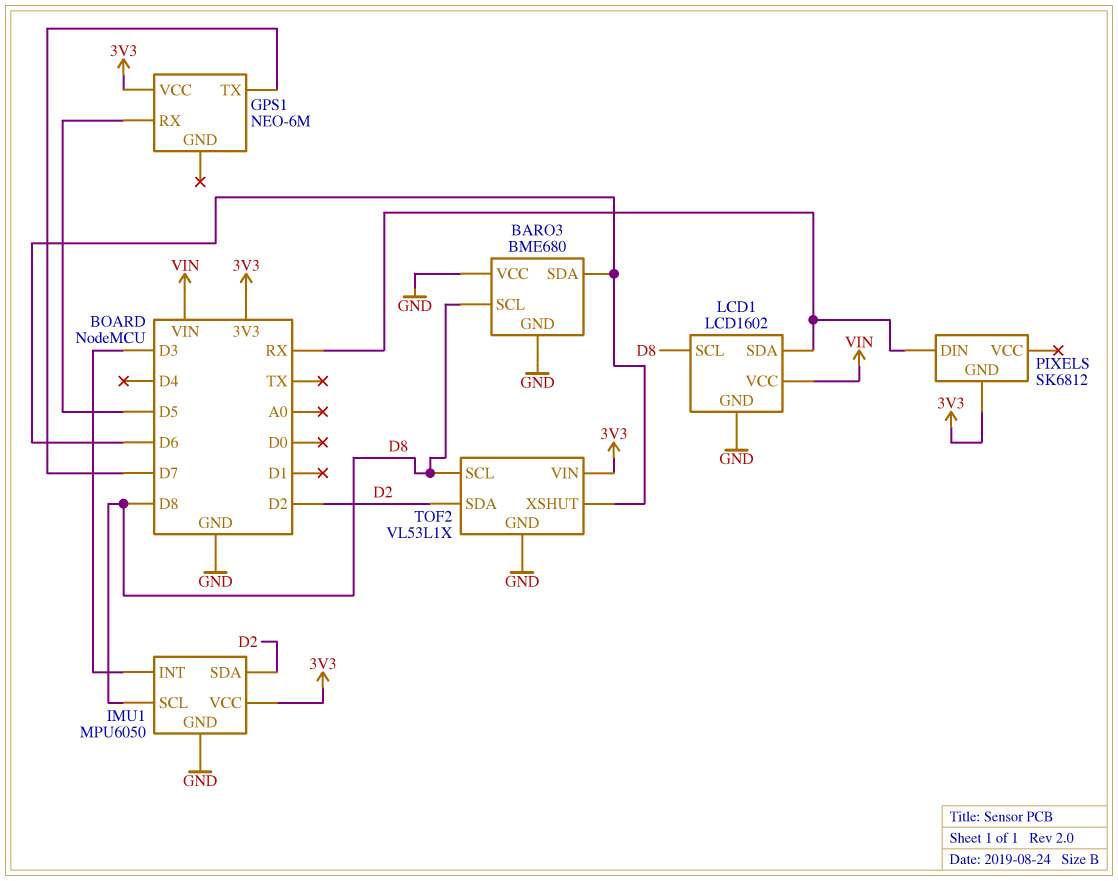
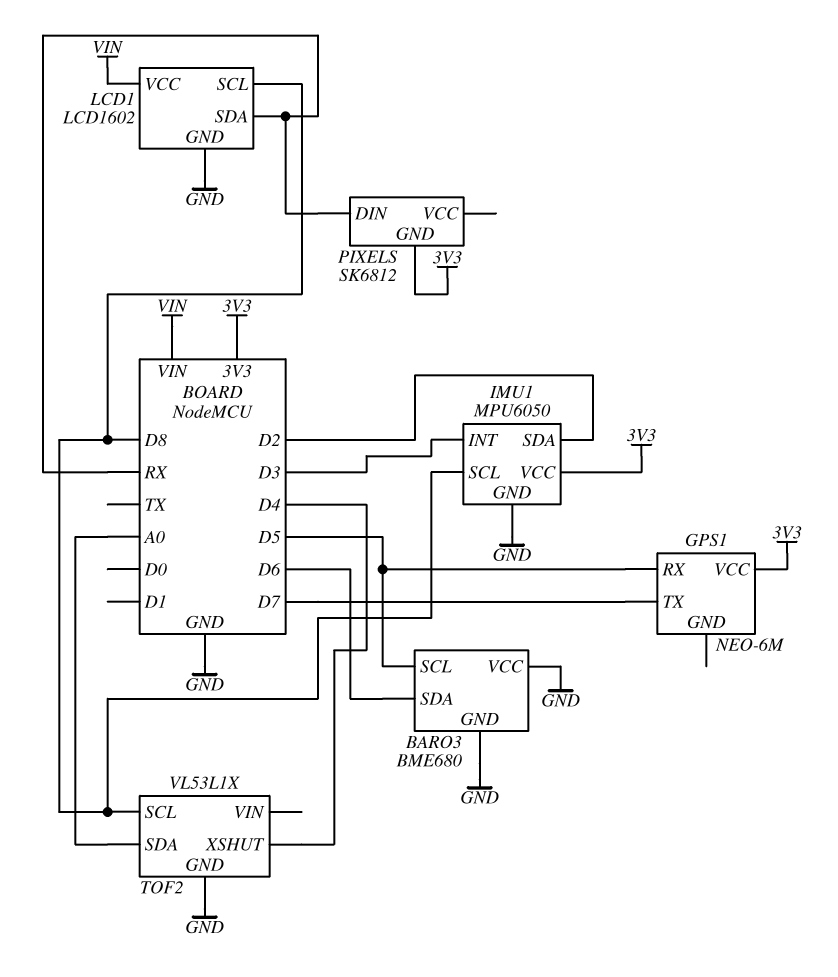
BARO3 pin SCL: D8 -> D5
TOF2 pin SDA: D2 -> A0
TOF2 pin VIN: 3V3 -> none
TOF2 pin XSHUT: D6 -> D4

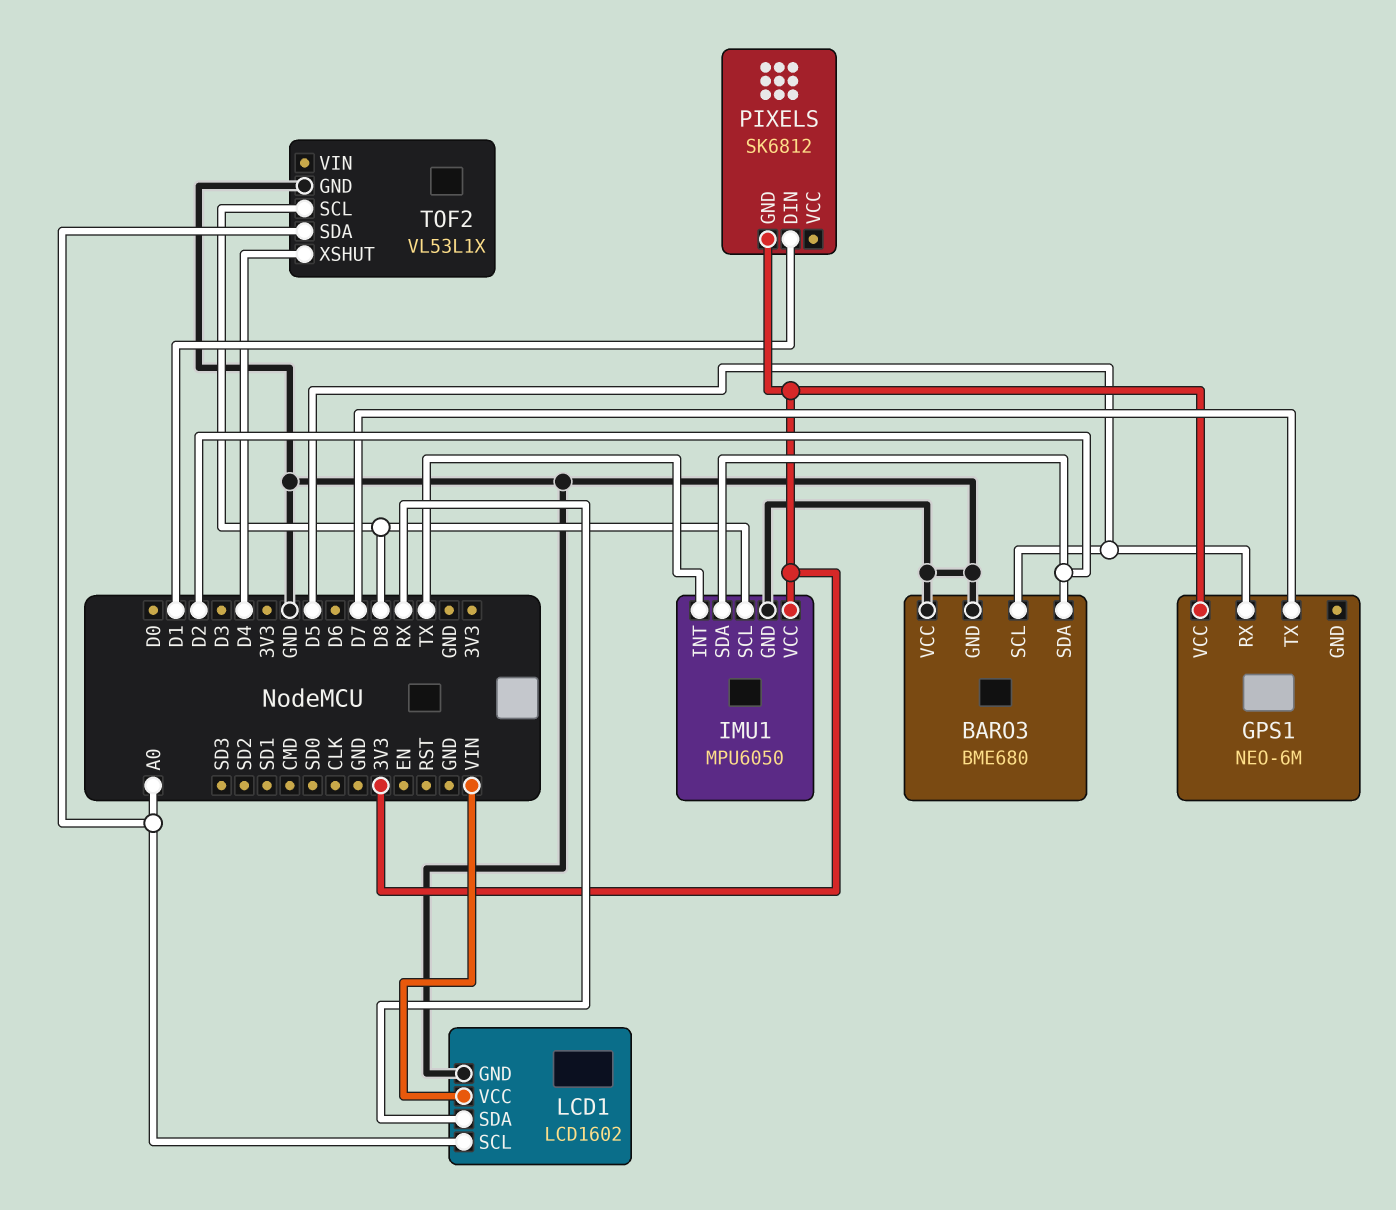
BARO3 pin SDA: D6 -> D2
IMU1 pin INT: D3 -> TX
LCD1 pin SCL: D8 -> A0
PIXELS pin DIN: RX -> D1

